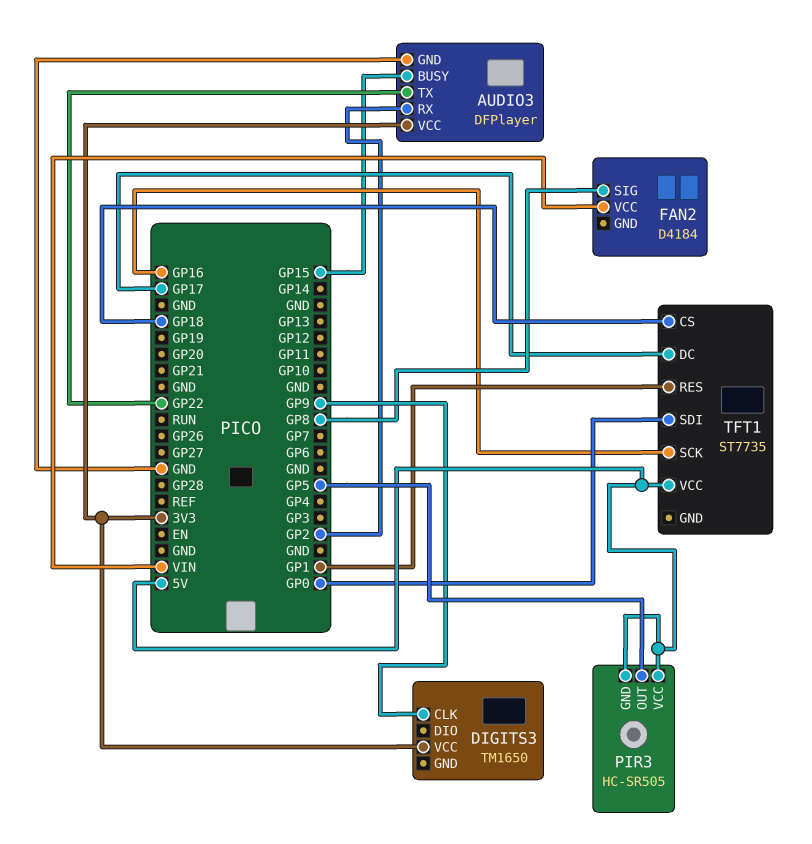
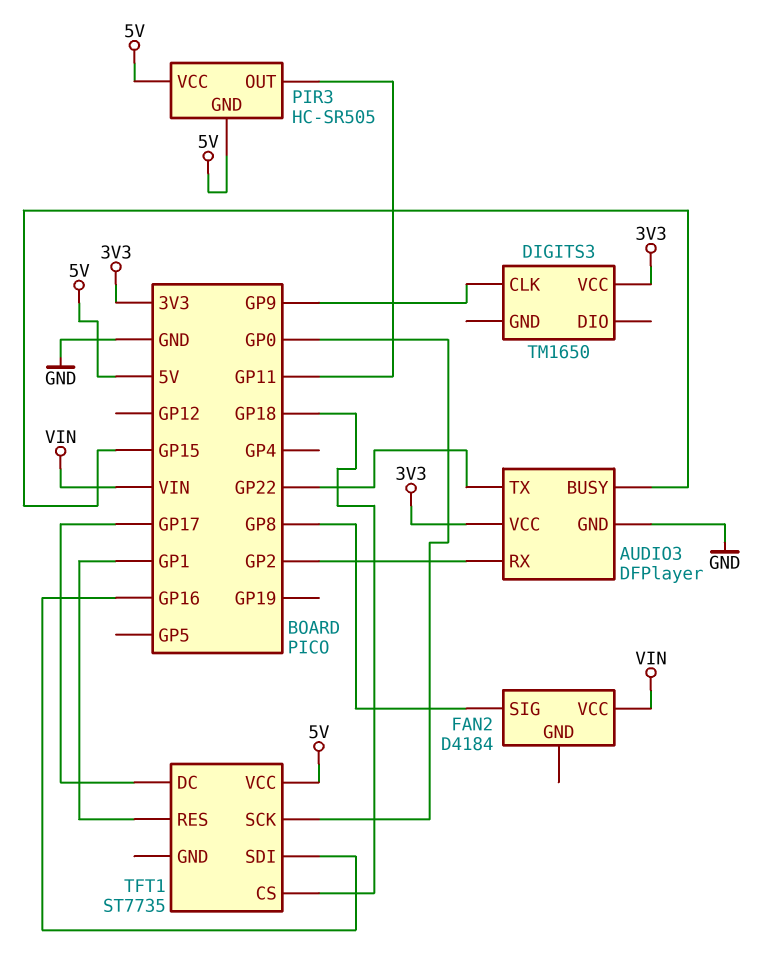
PIR3 pin OUT: GP5 -> GP11
TFT1 pin SCK: GP16 -> GP0
TFT1 pin SDI: GP0 -> GP16

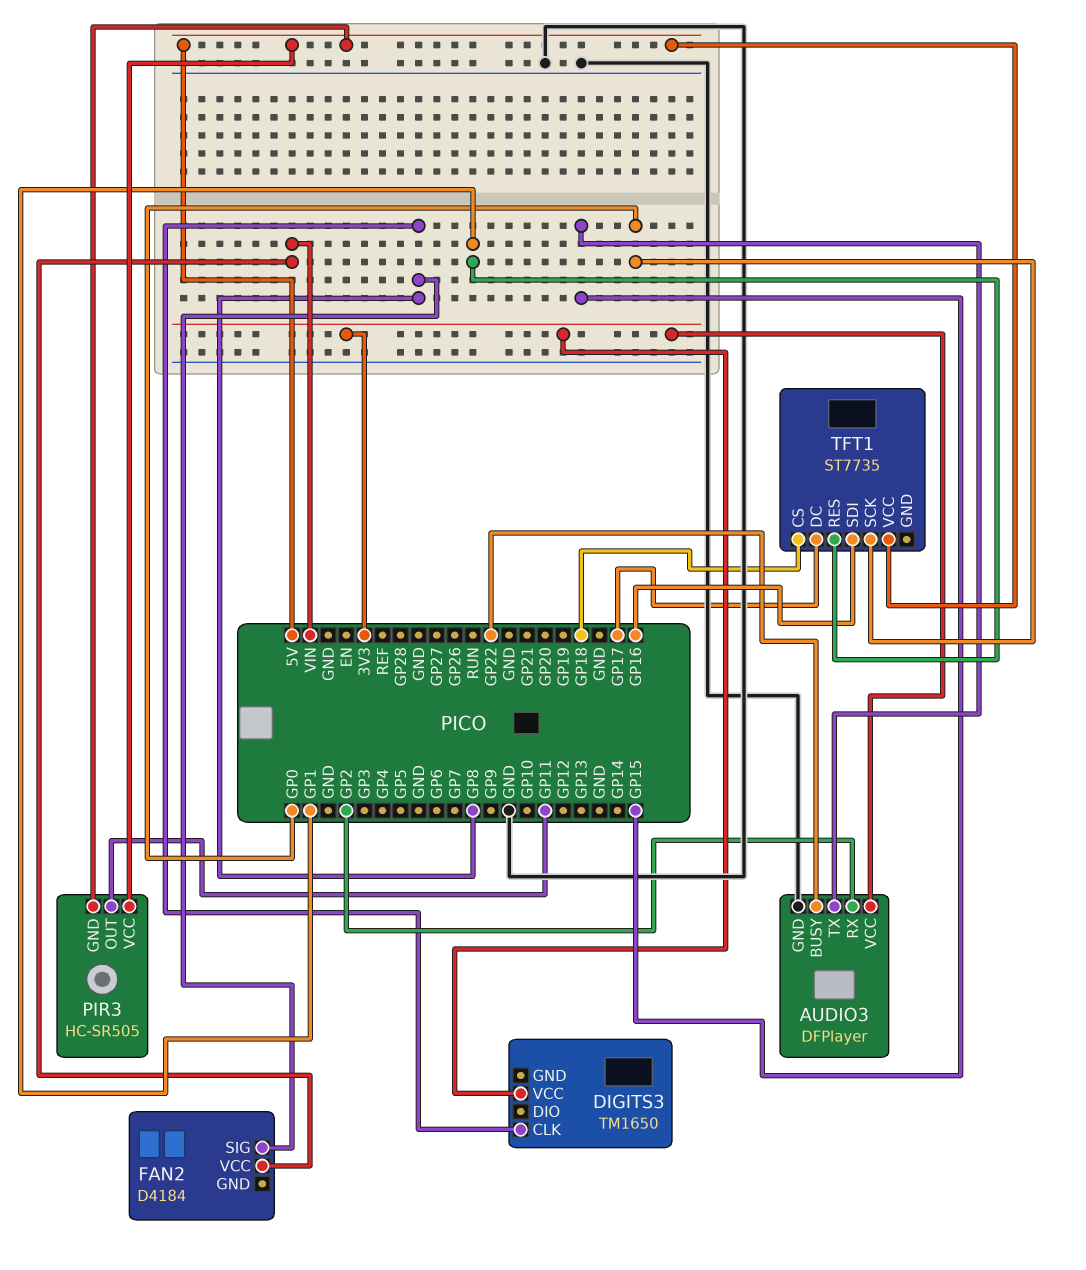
AUDIO3 pin BUSY: GP15 -> GP22
AUDIO3 pin TX: GP22 -> GP15
DIGITS3 pin CLK: GP9 -> GP8

